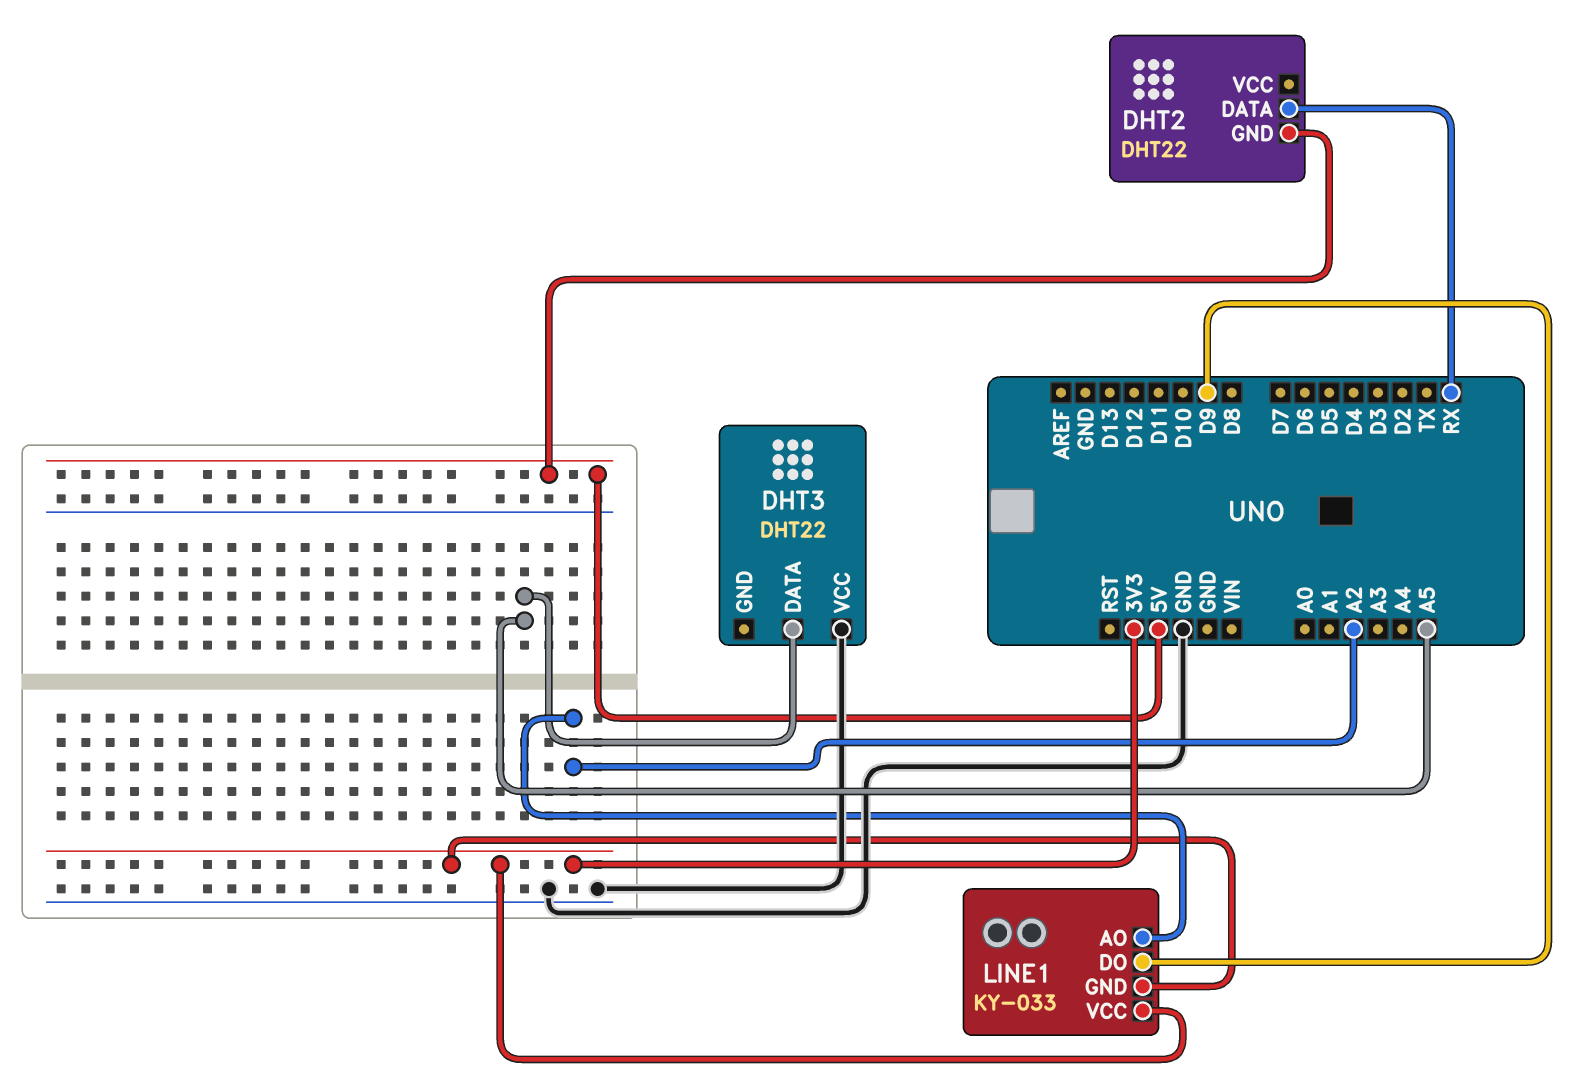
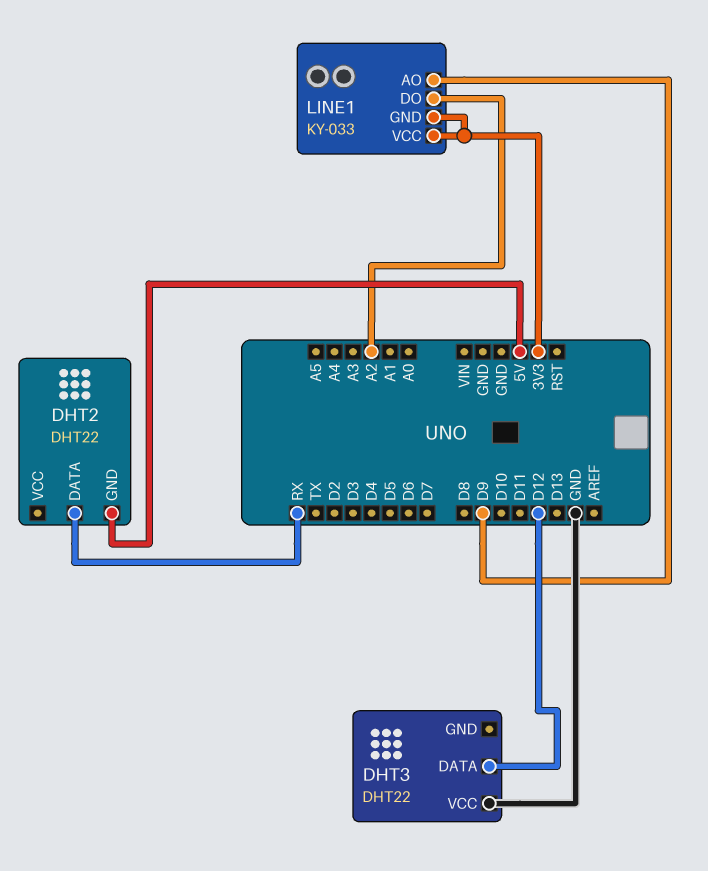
DHT3 pin DATA: A5 -> D12
LINE1 pin AO: A2 -> D9
LINE1 pin DO: D9 -> A2

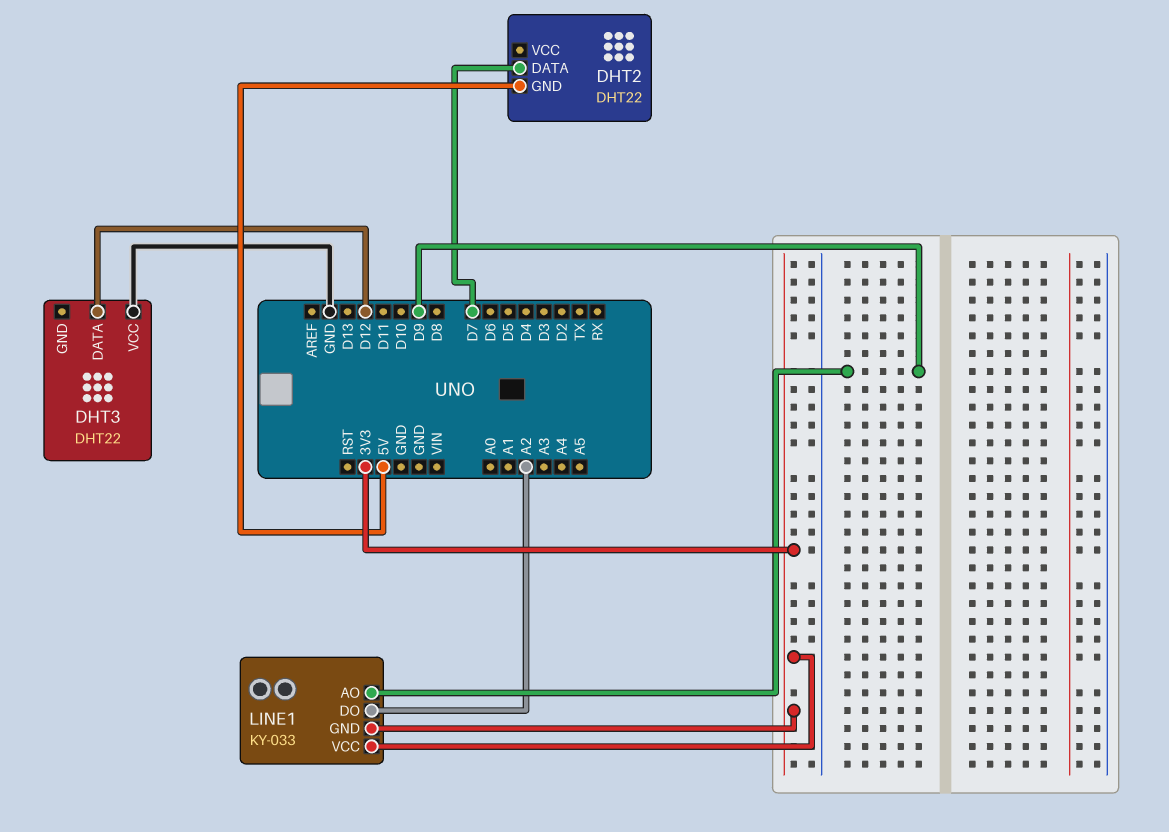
DHT2 pin DATA: RX -> D7

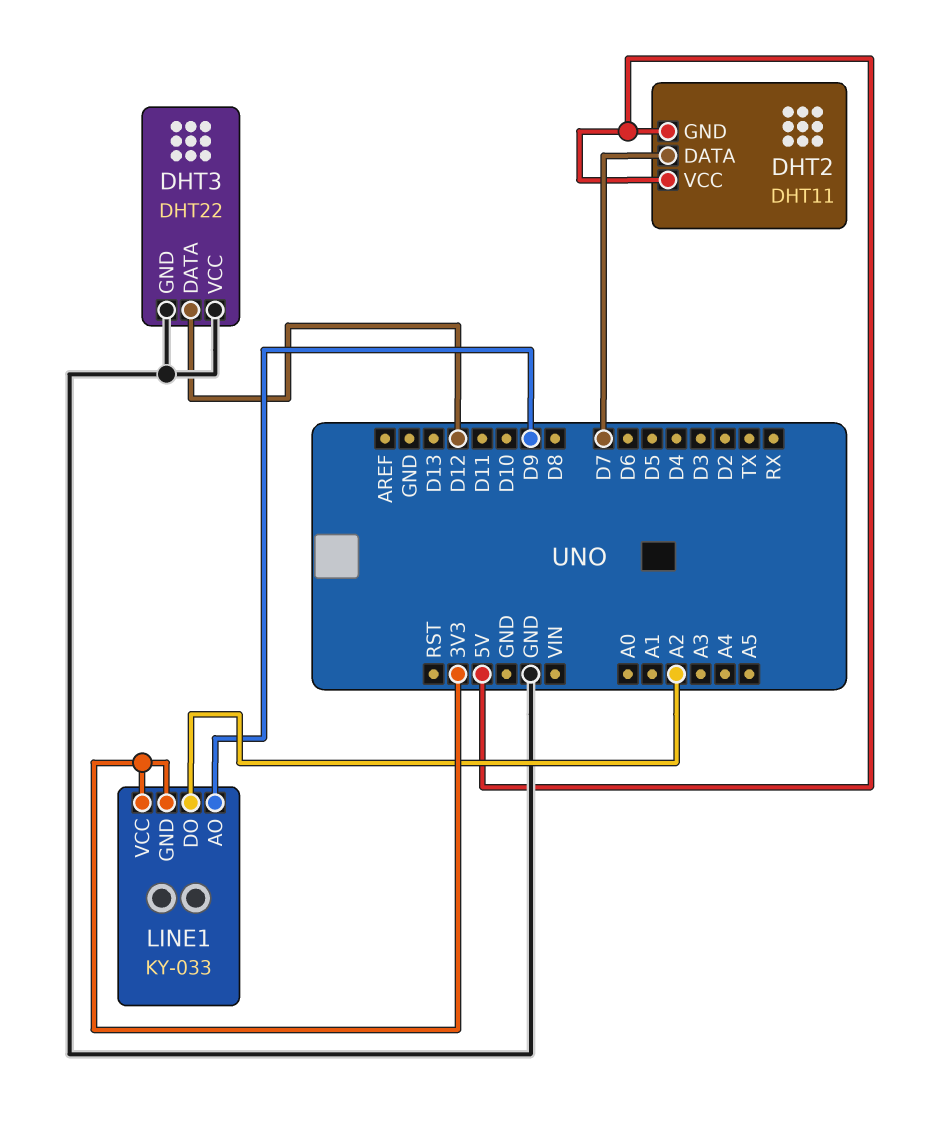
DHT2: DHT22 -> DHT11
DHT2 pin VCC: none -> 5V
DHT3 pin GND: none -> GND

